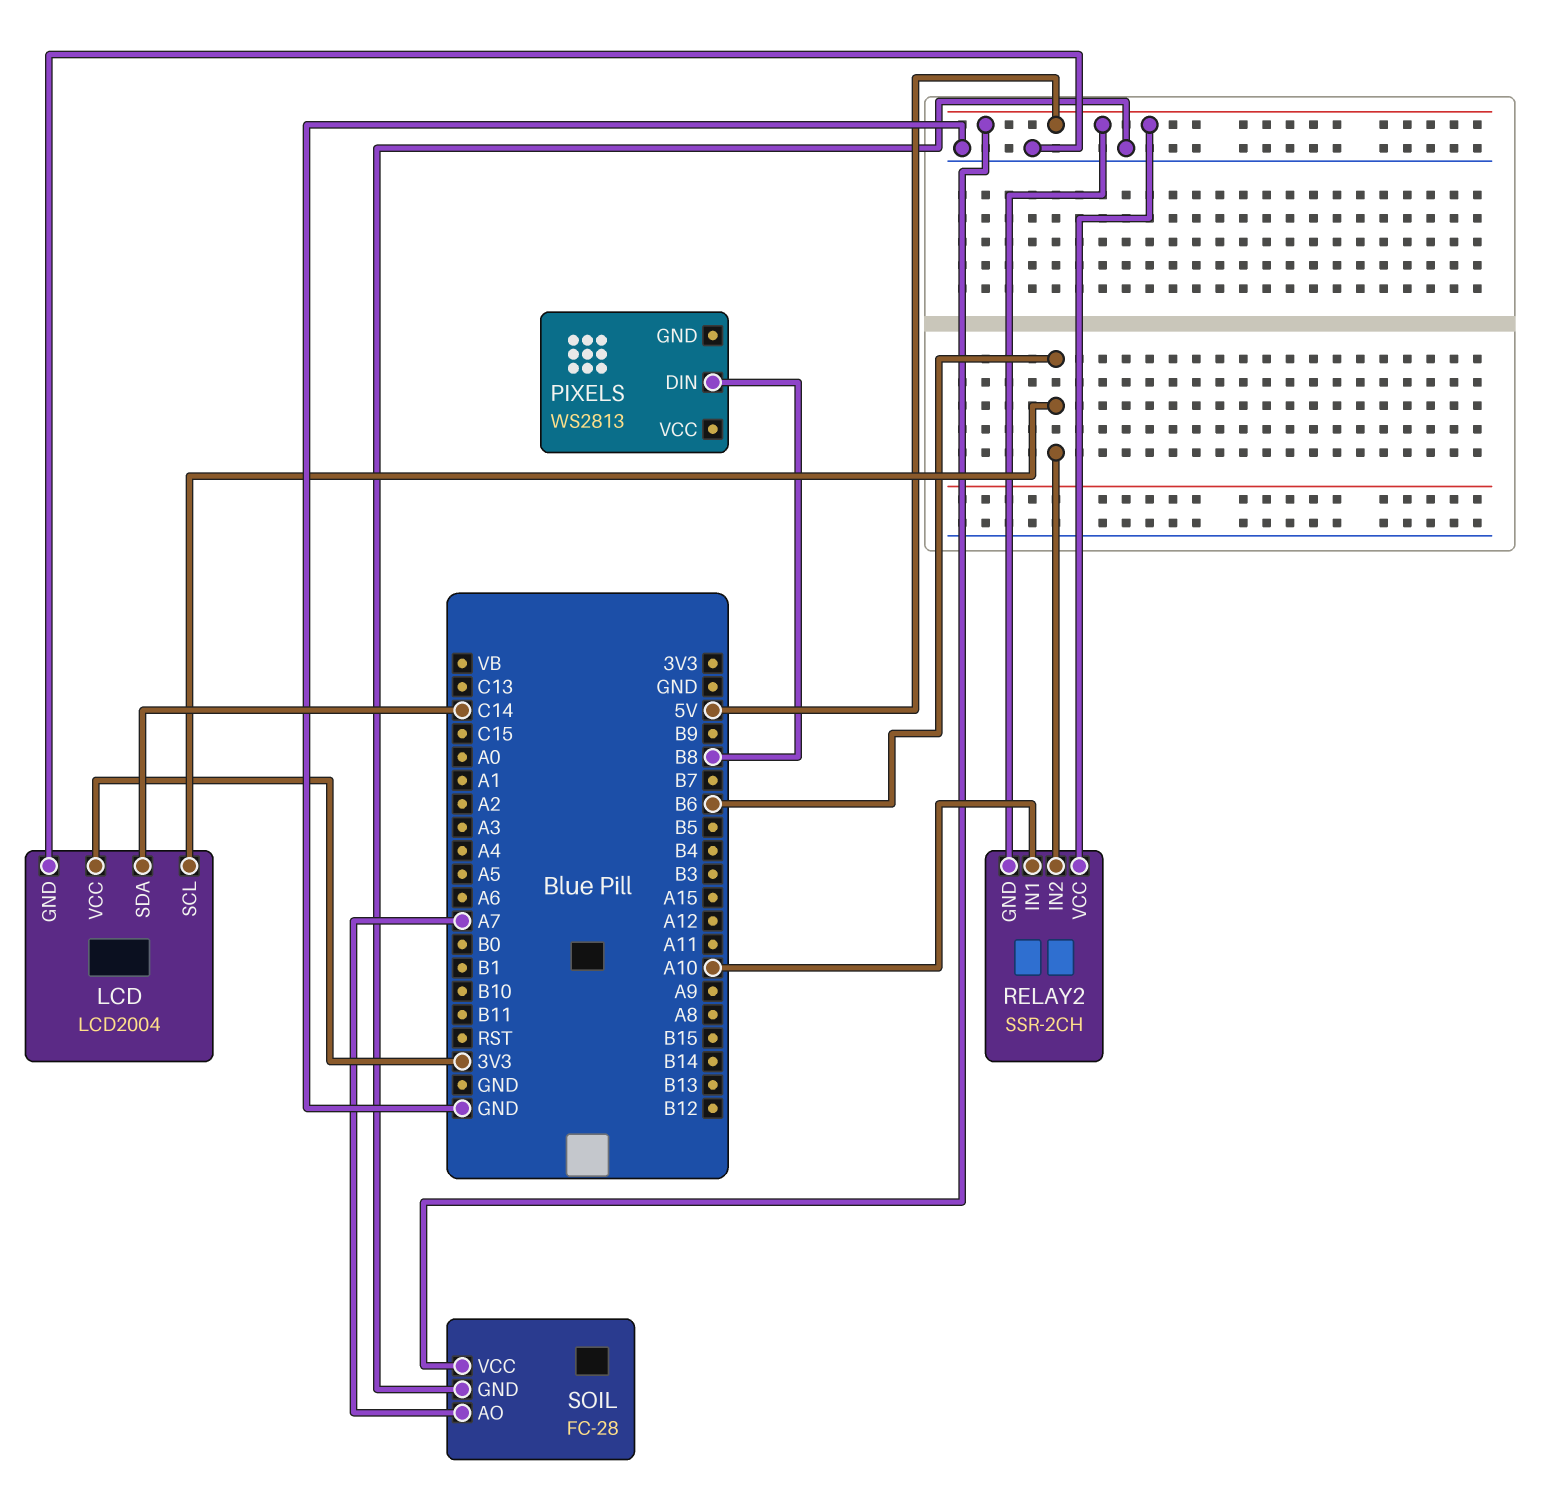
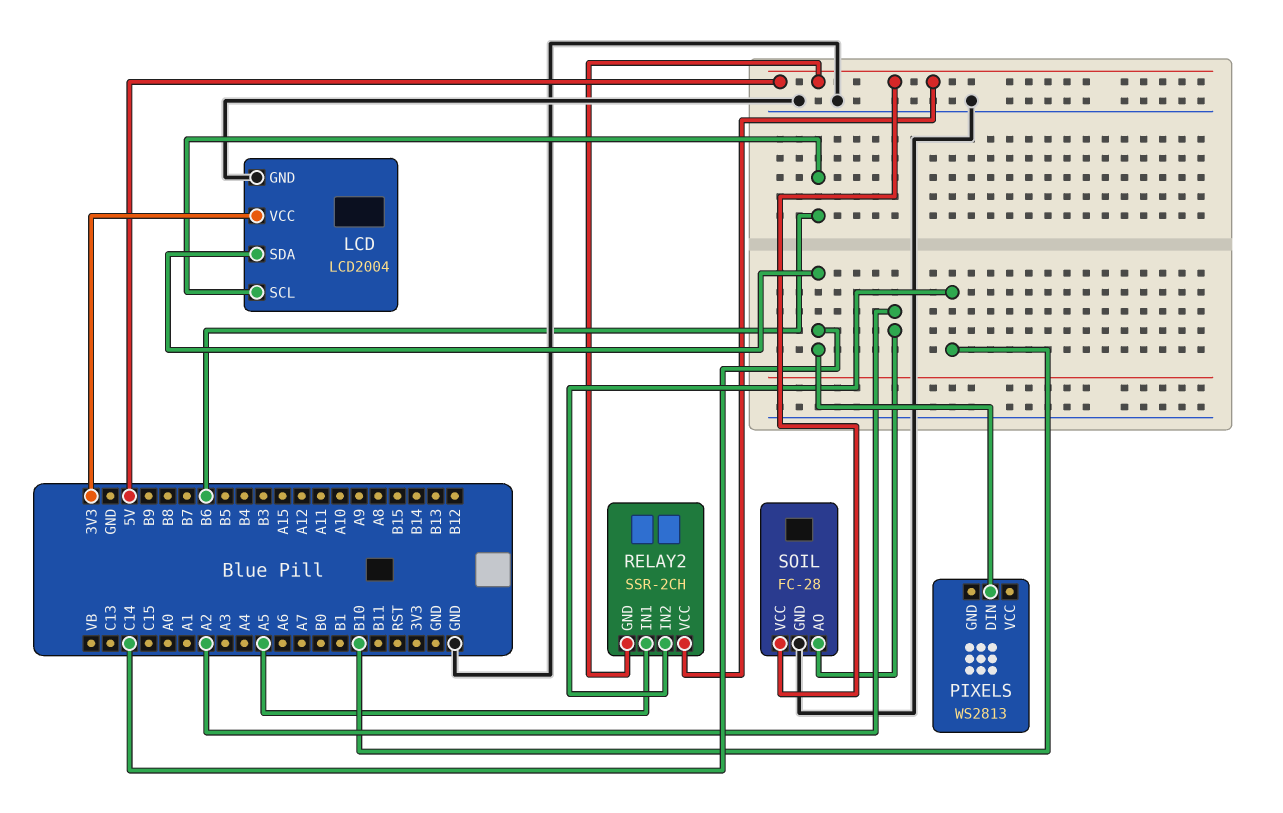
PIXELS pin DIN: B8 -> C14
RELAY2 pin IN1: A10 -> A5
RELAY2 pin IN2: B6 -> B10
SOIL pin AO: A7 -> A2

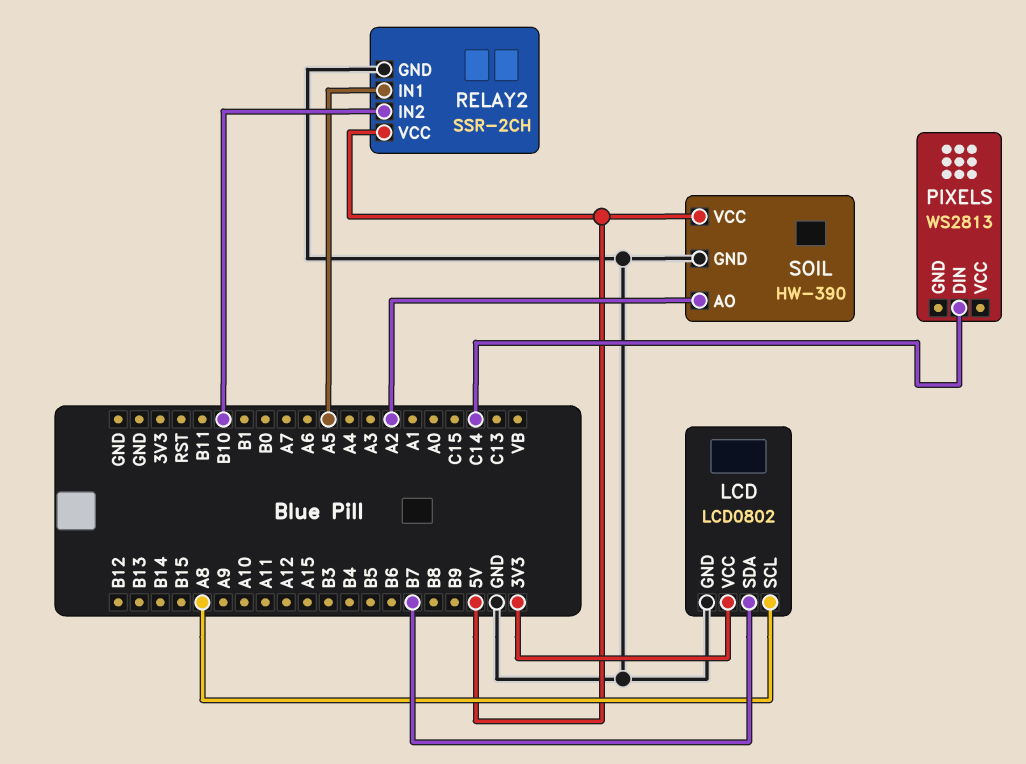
LCD: LCD2004 -> LCD0802
LCD pin SCL: B6 -> A8
LCD pin SDA: C14 -> B7
RELAY2 pin GND: 5V -> GND
SOIL: FC-28 -> HW-390

